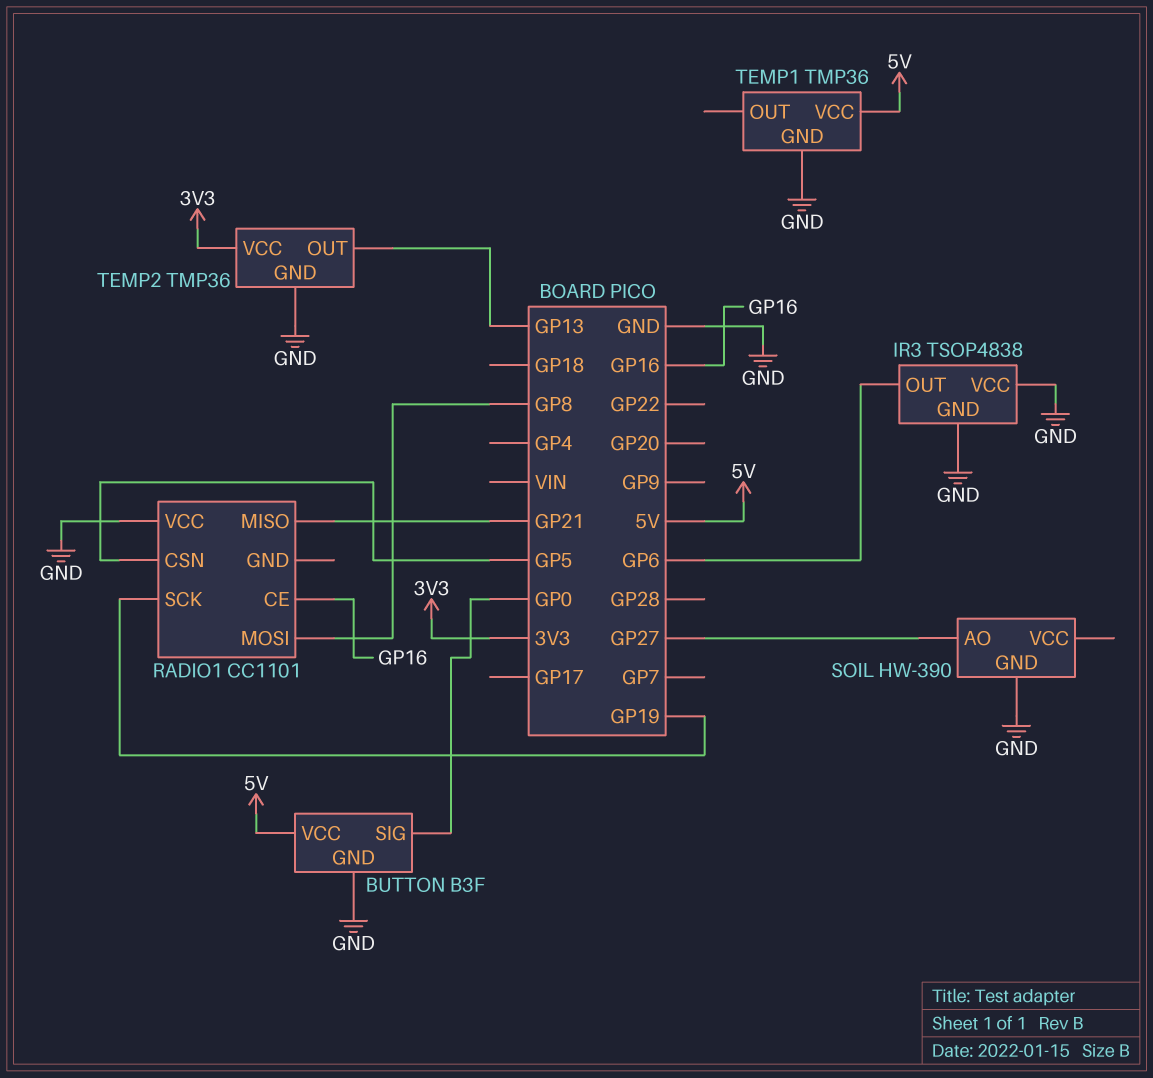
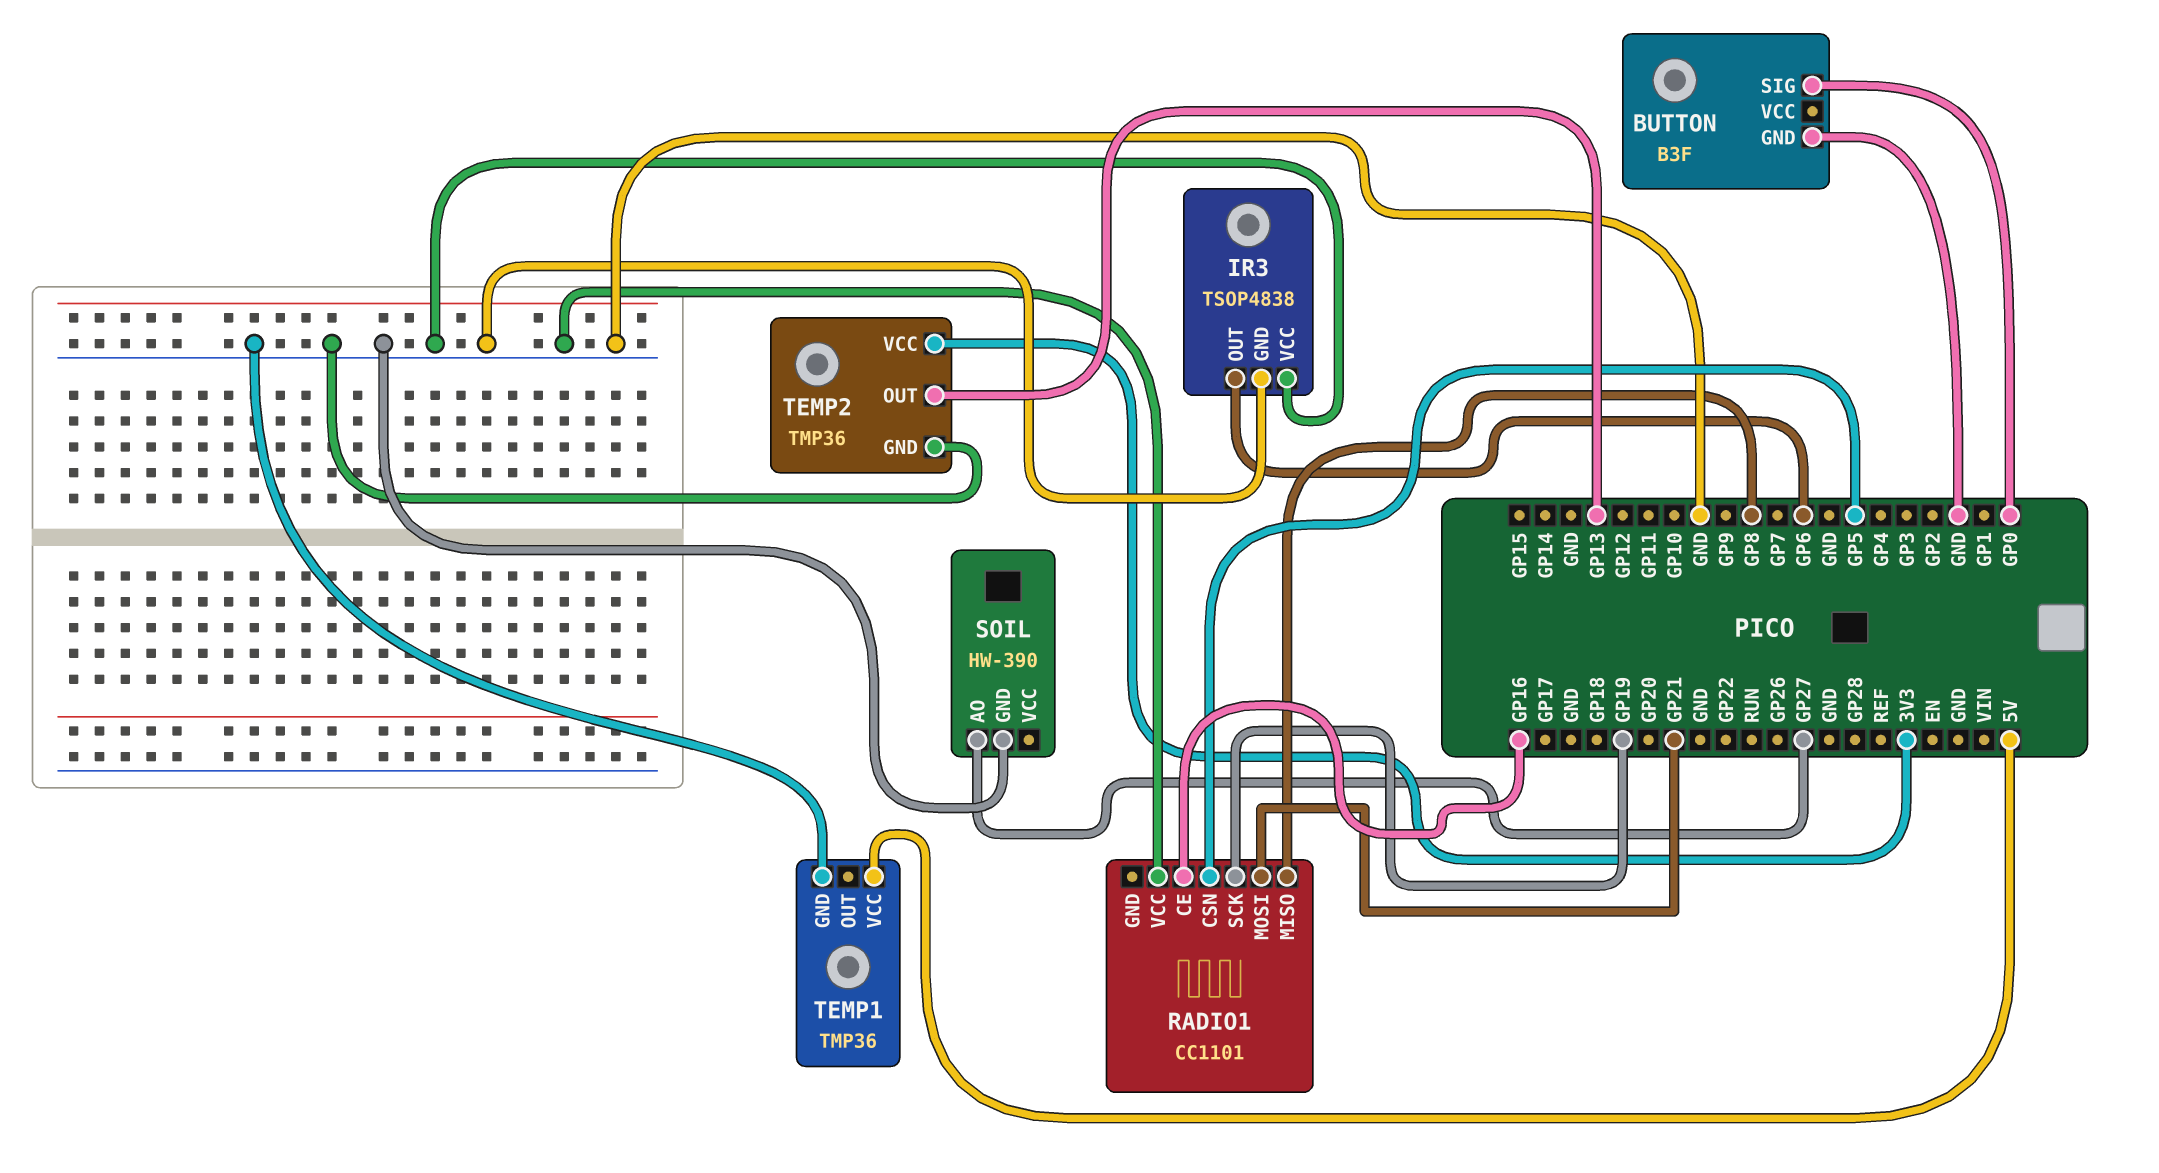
BUTTON pin VCC: 5V -> none
RADIO1 pin MISO: GP21 -> GP8
RADIO1 pin MOSI: GP8 -> GP21

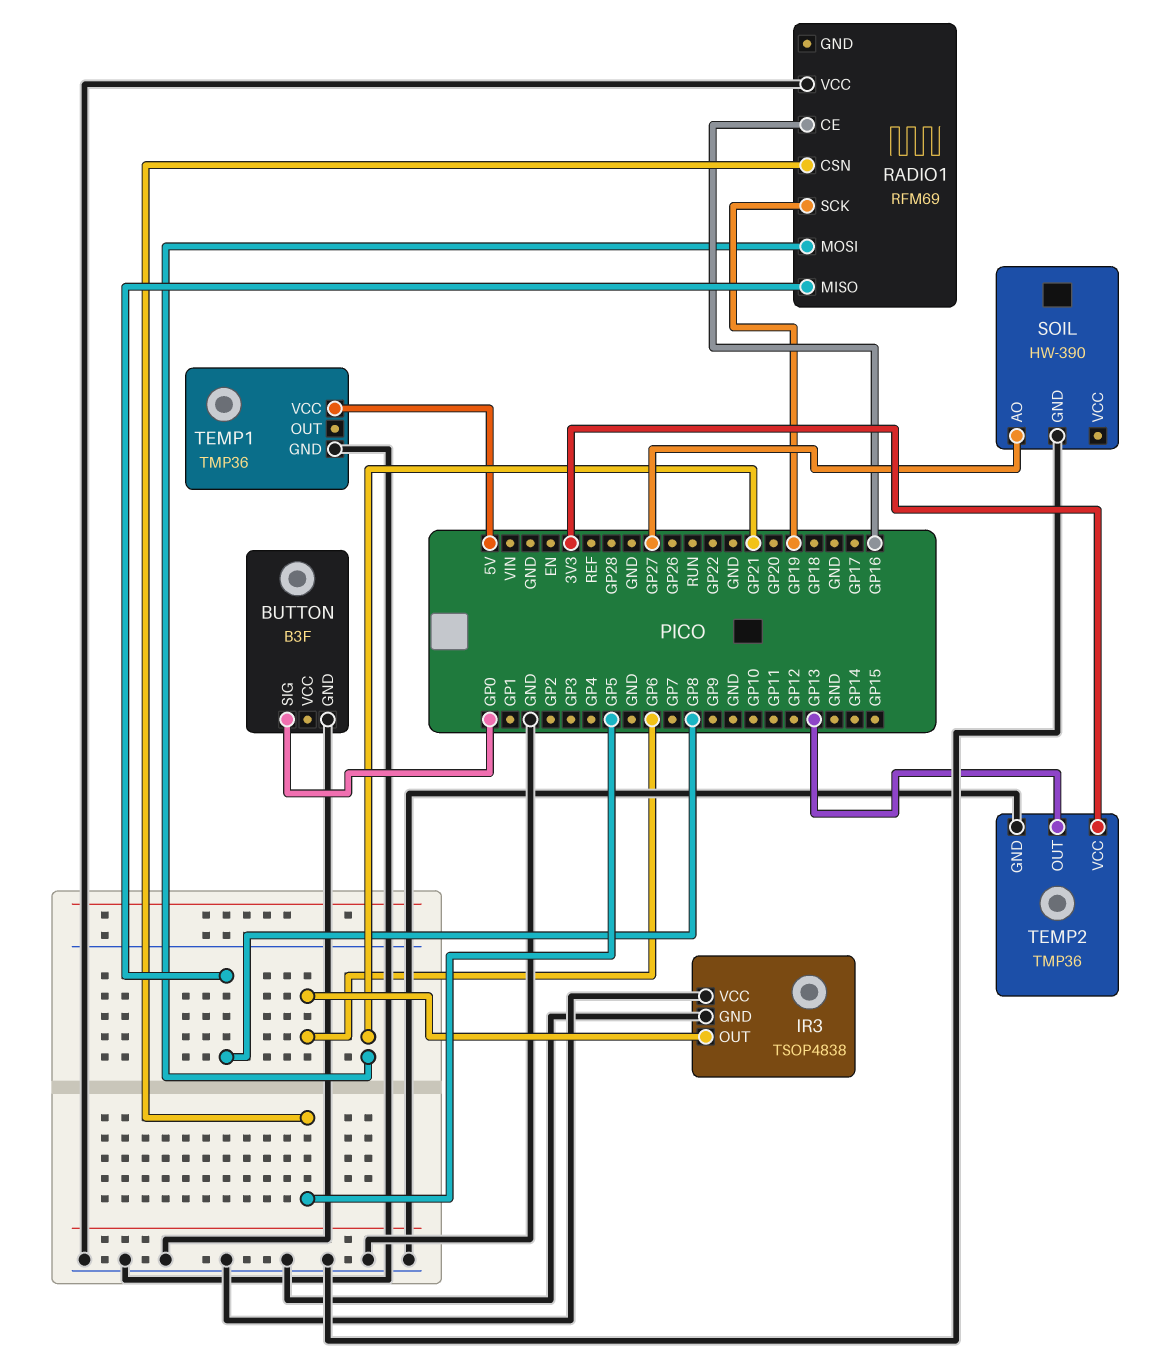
RADIO1: CC1101 -> RFM69

